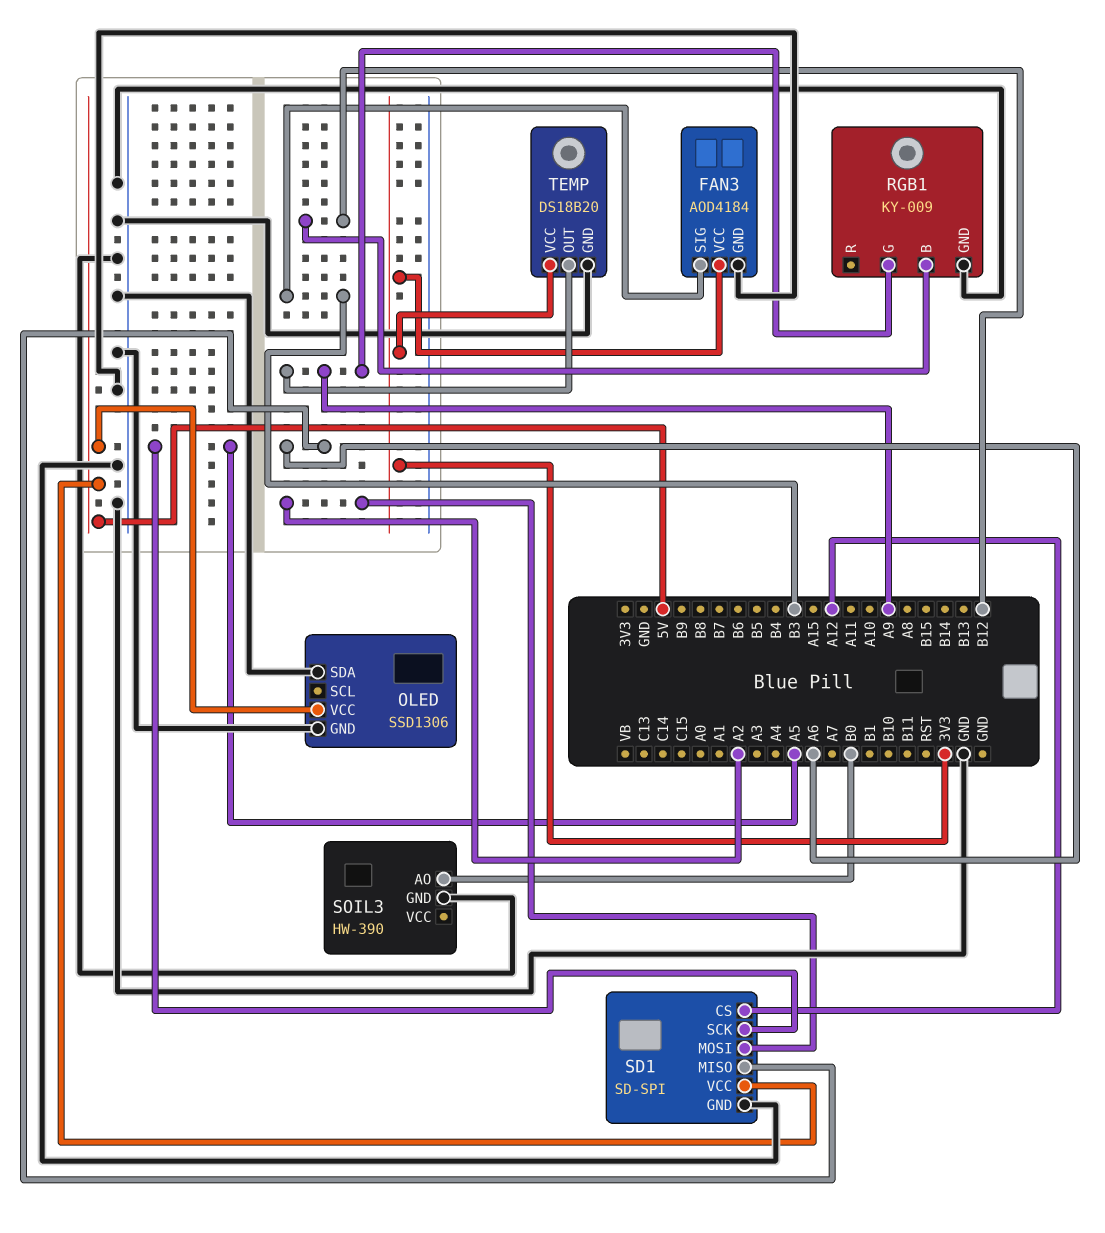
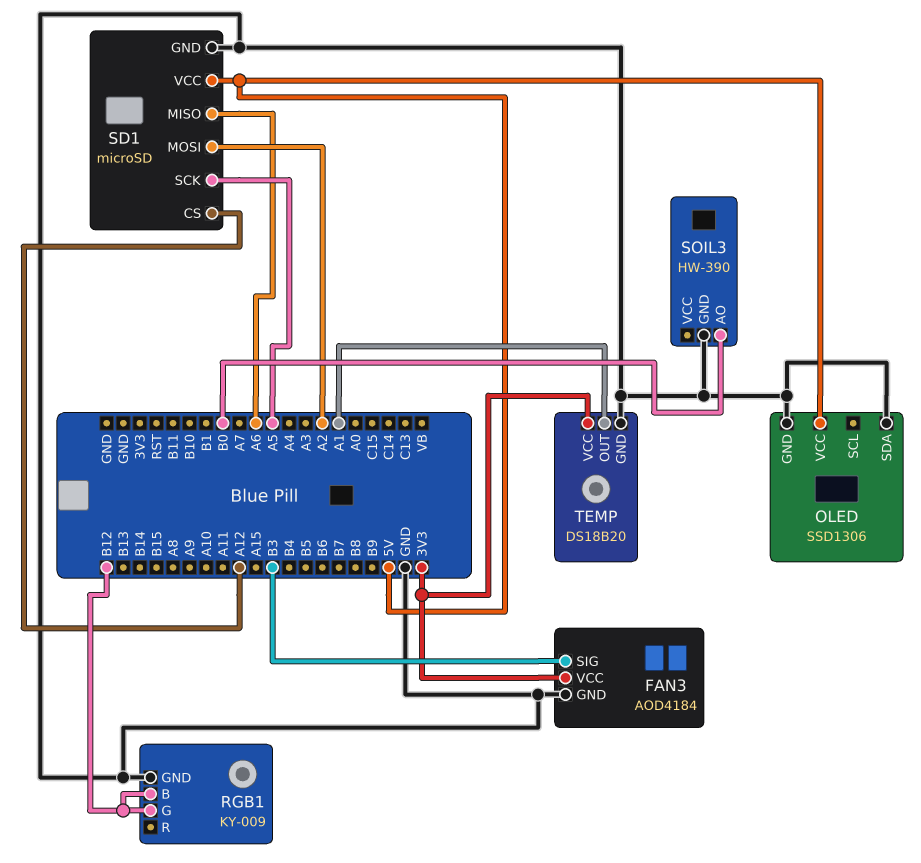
RGB1 pin G: A9 -> B12
SD1: SD-SPI -> microSD
TEMP pin OUT: A9 -> A1

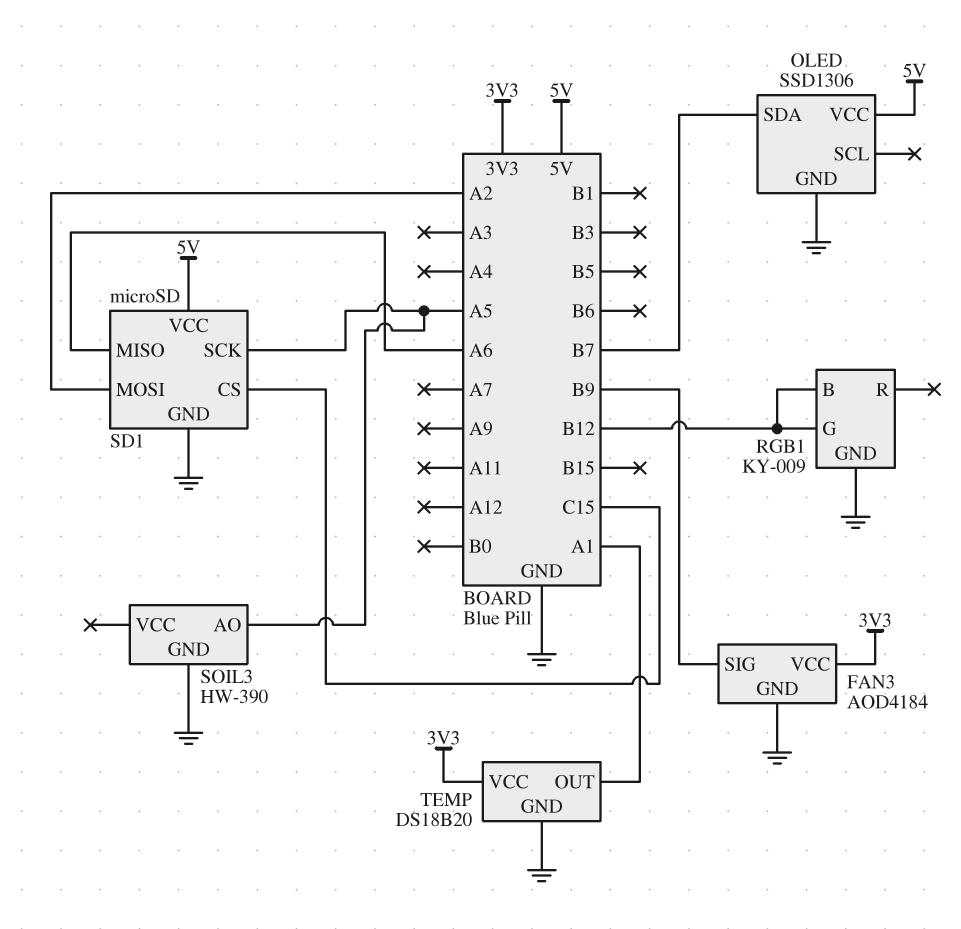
FAN3 pin SIG: B3 -> B9
OLED pin SDA: GND -> B7
SD1 pin CS: A12 -> C15
SOIL3 pin AO: B0 -> A5

